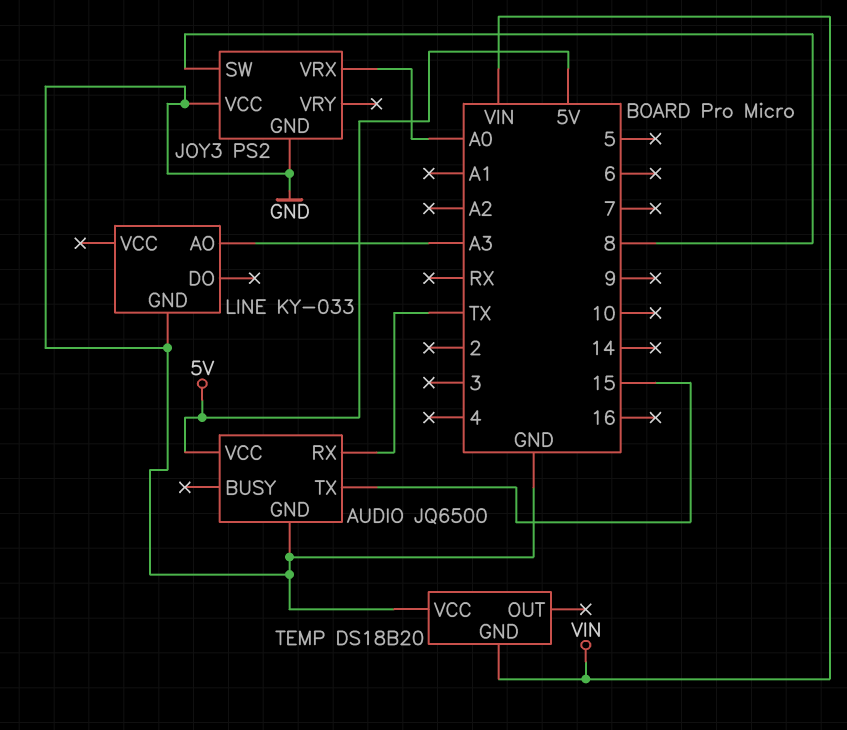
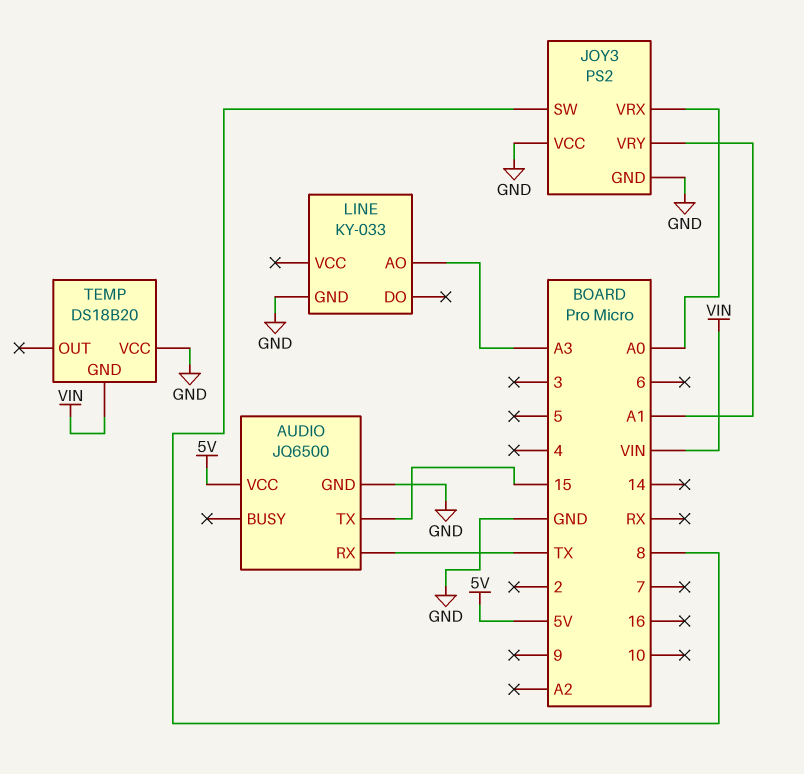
JOY3 pin VRY: none -> A1

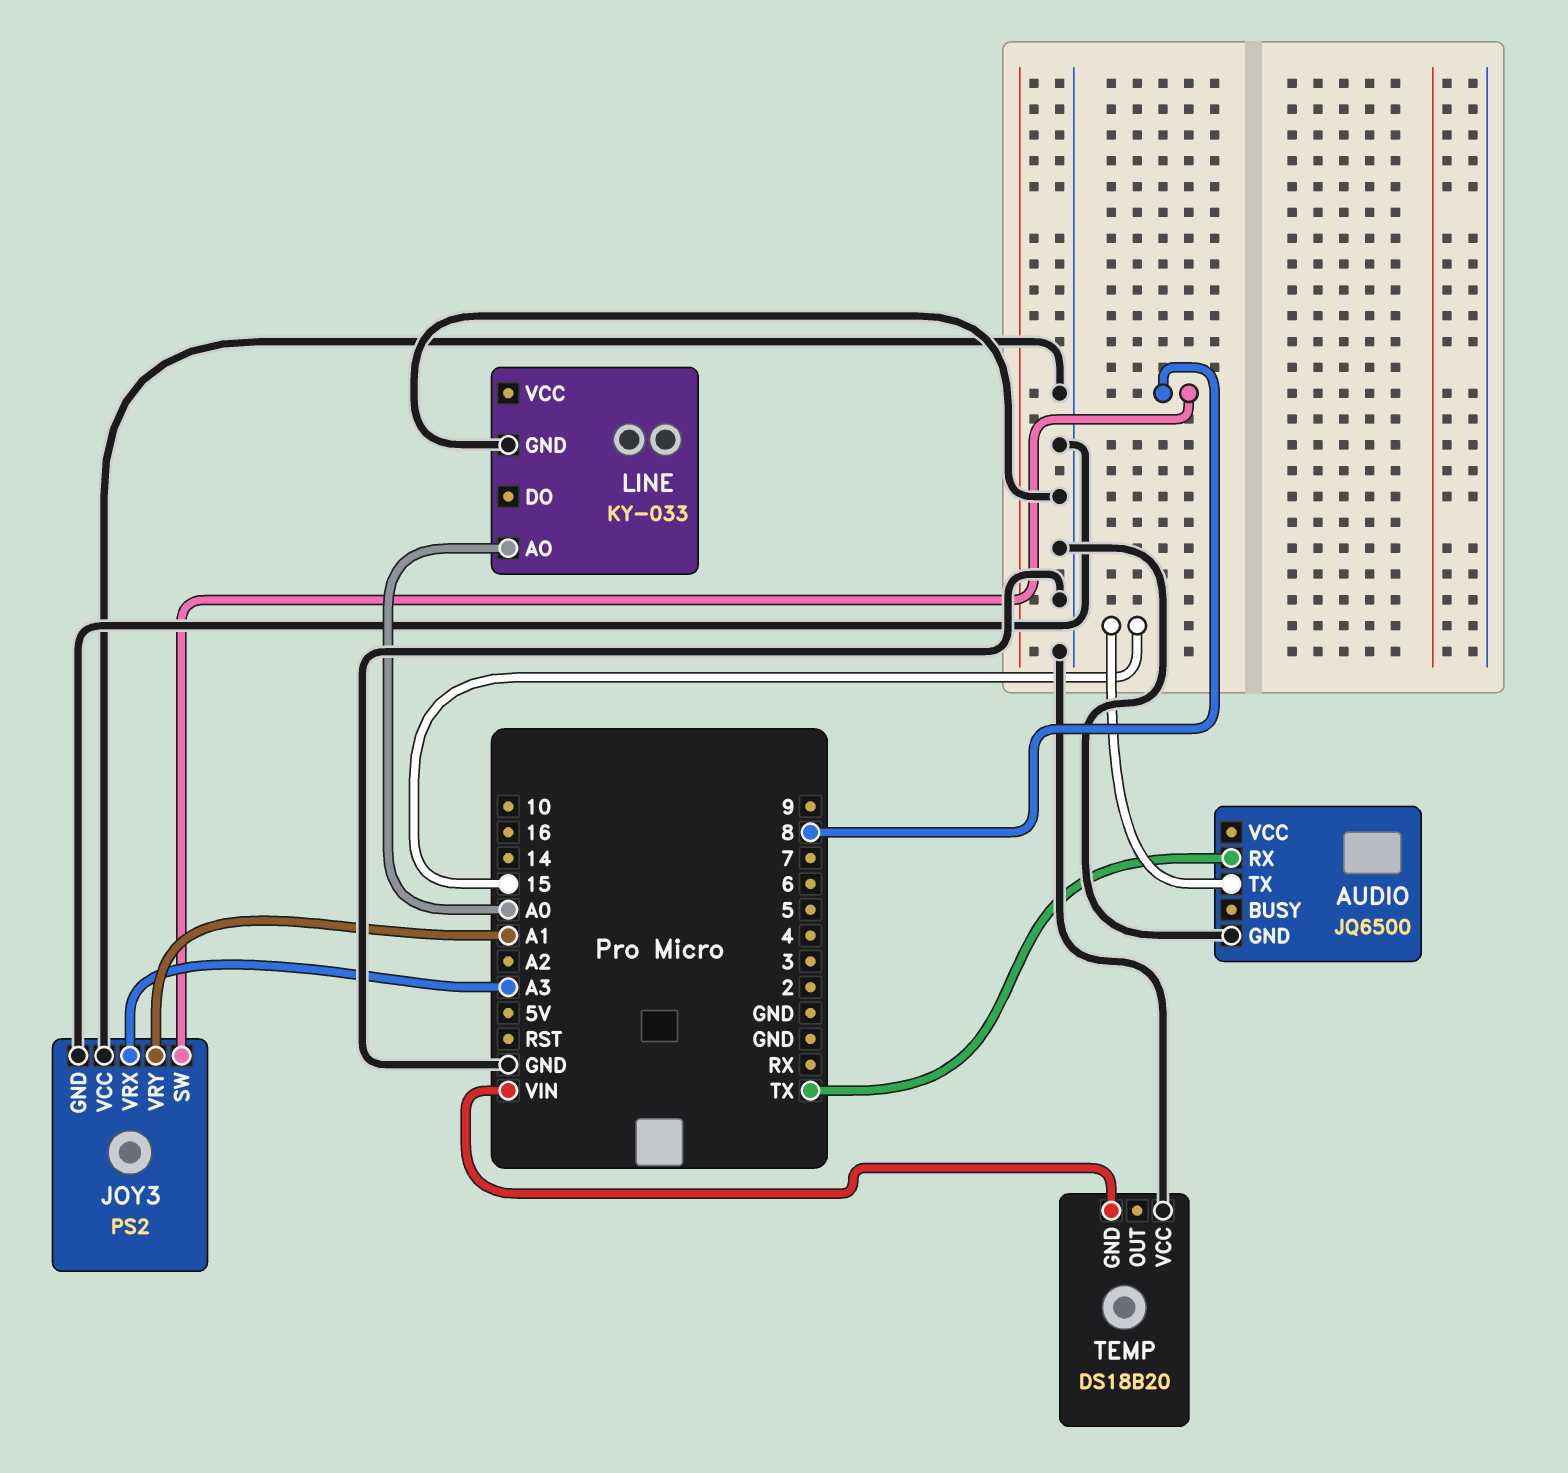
AUDIO pin VCC: 5V -> none
JOY3 pin VRX: A0 -> A3
LINE pin AO: A3 -> A0

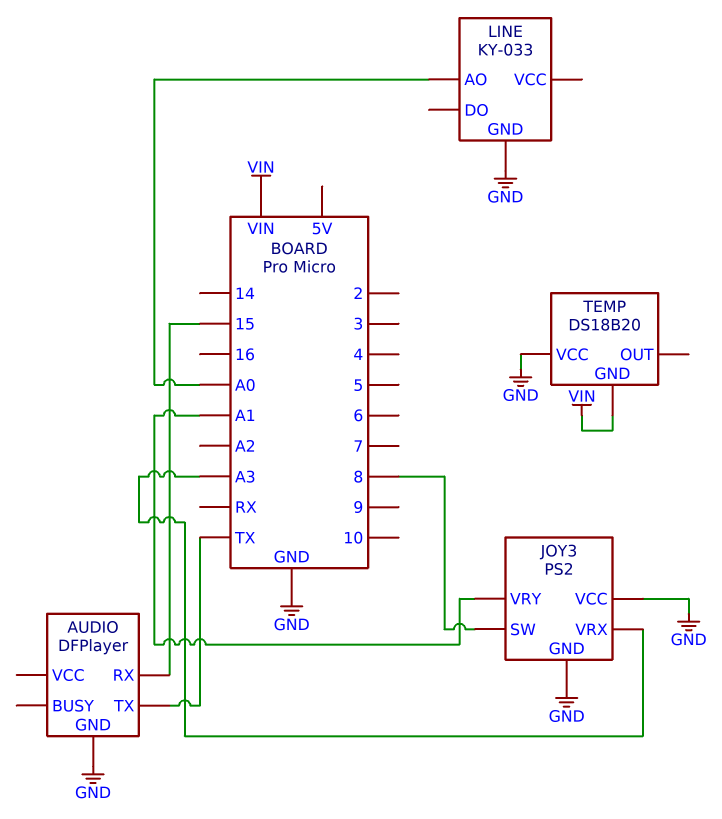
AUDIO: JQ6500 -> DFPlayer
AUDIO pin RX: TX -> 15
AUDIO pin TX: 15 -> TX

